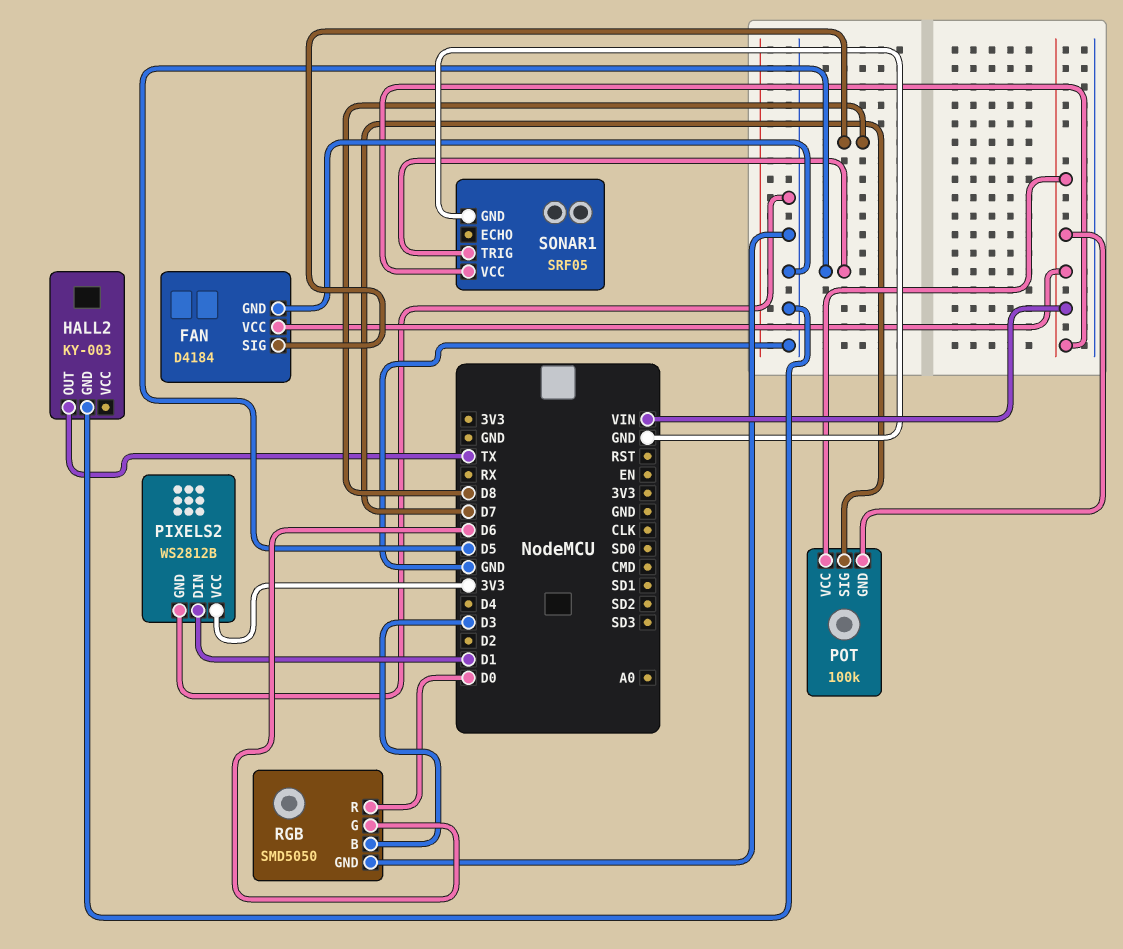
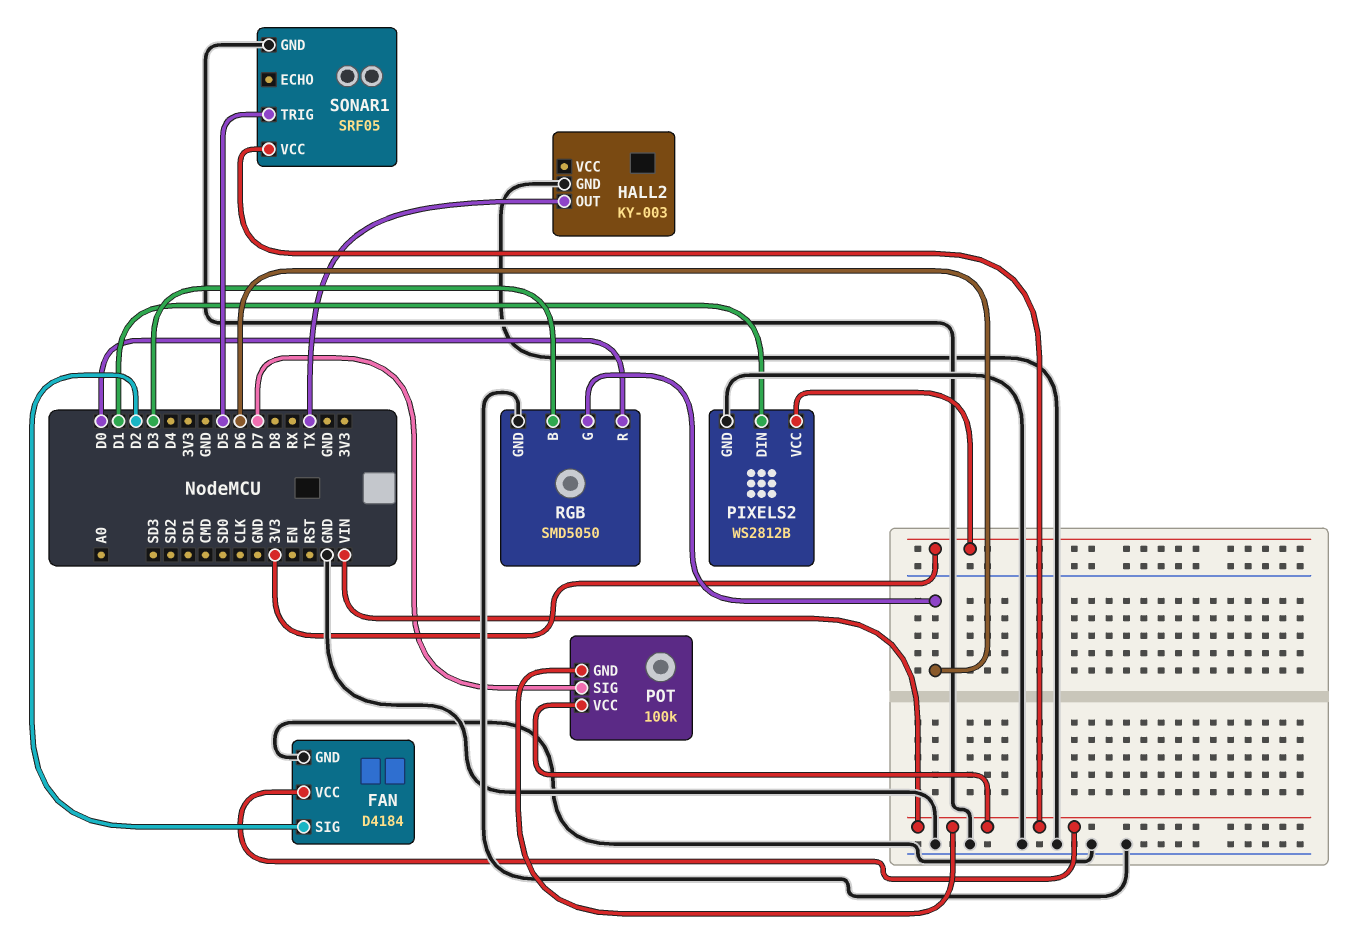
FAN pin SIG: D8 -> D2

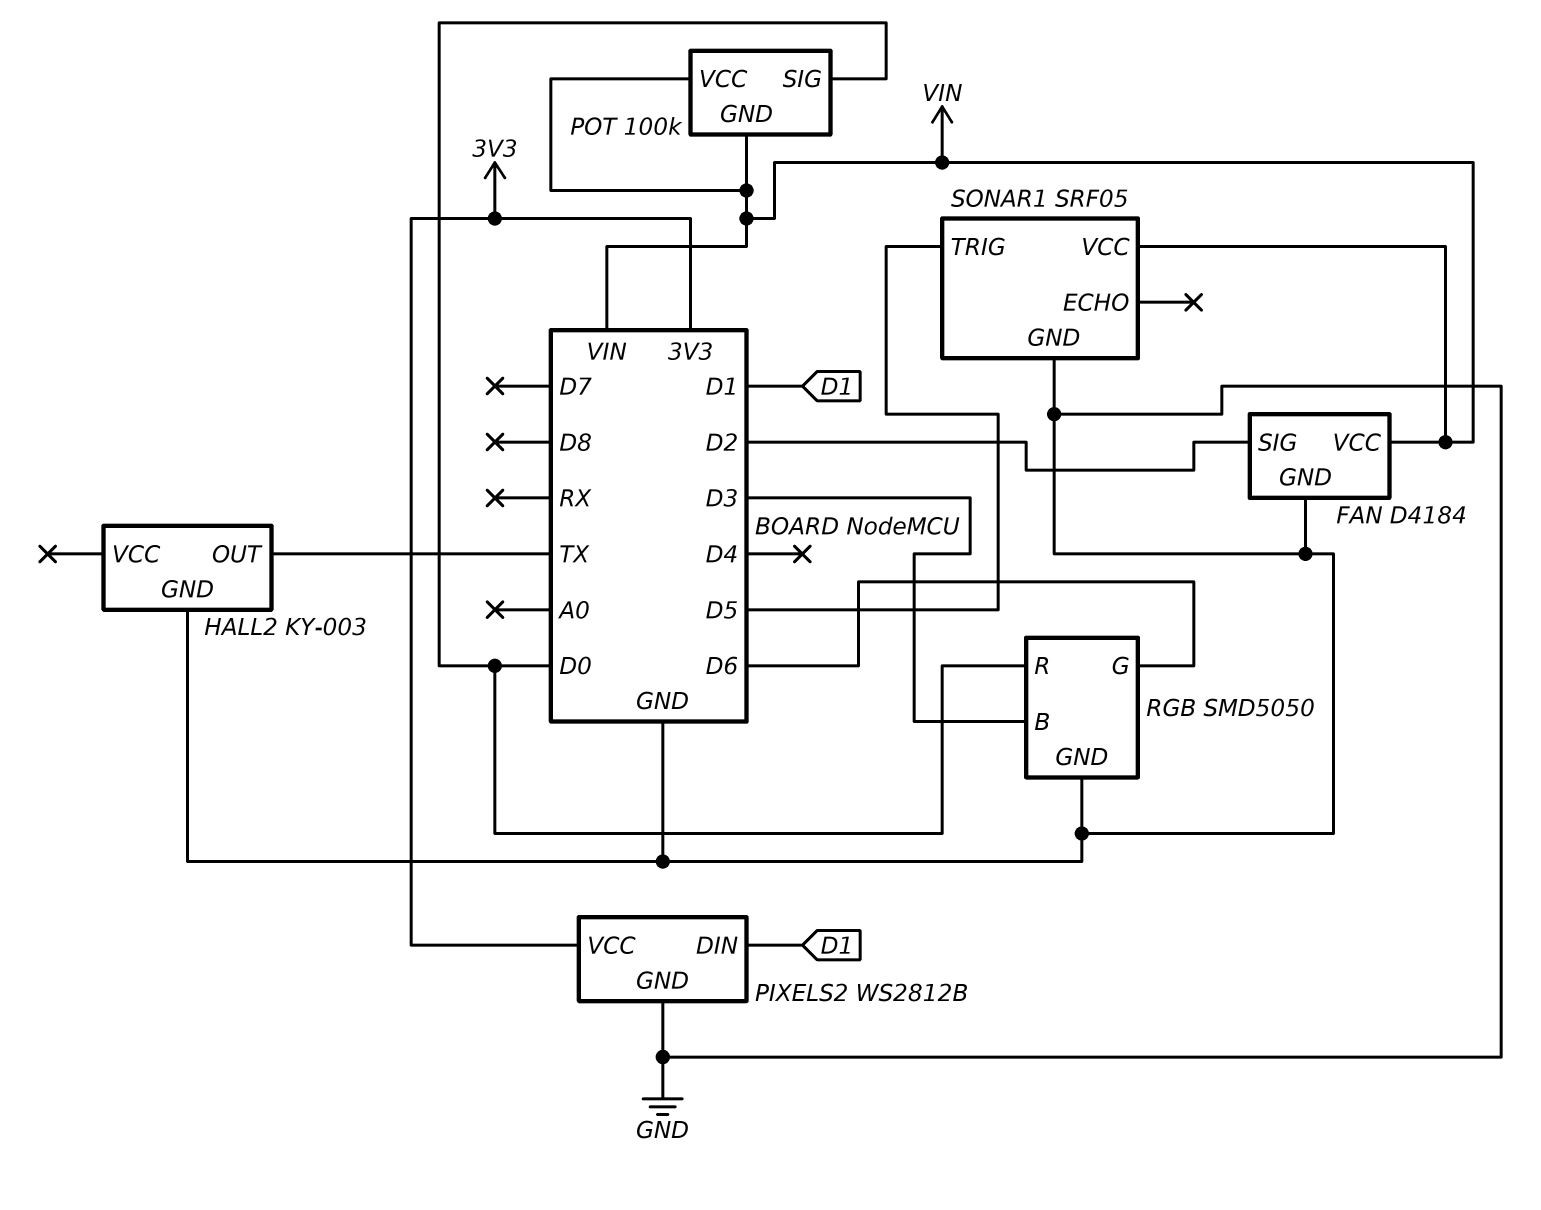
POT pin SIG: D7 -> D0

